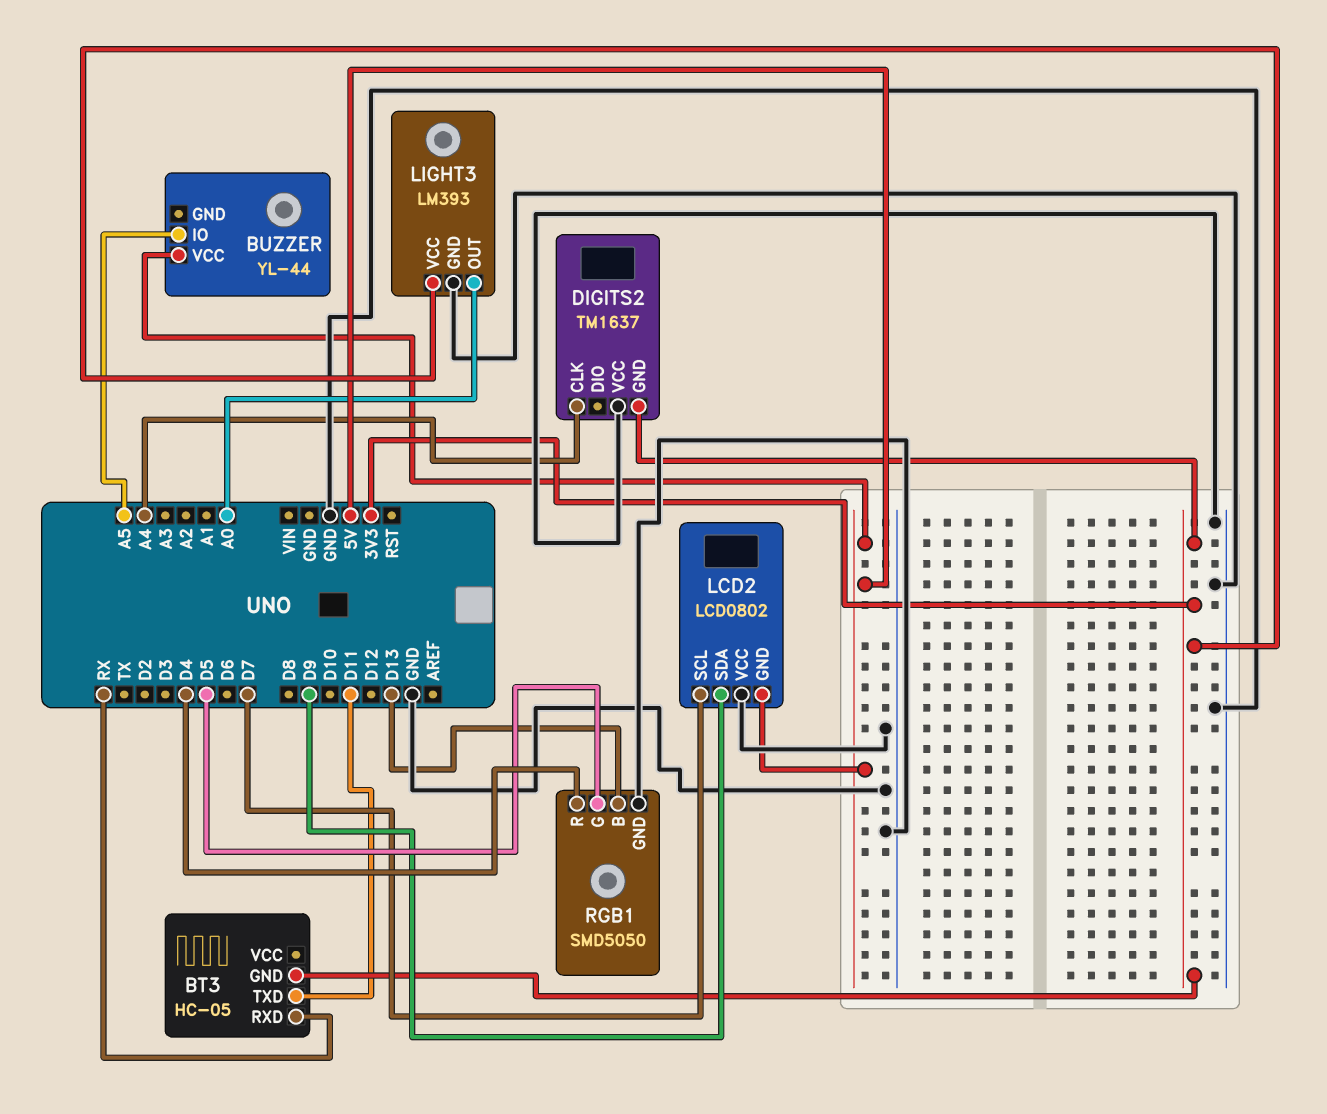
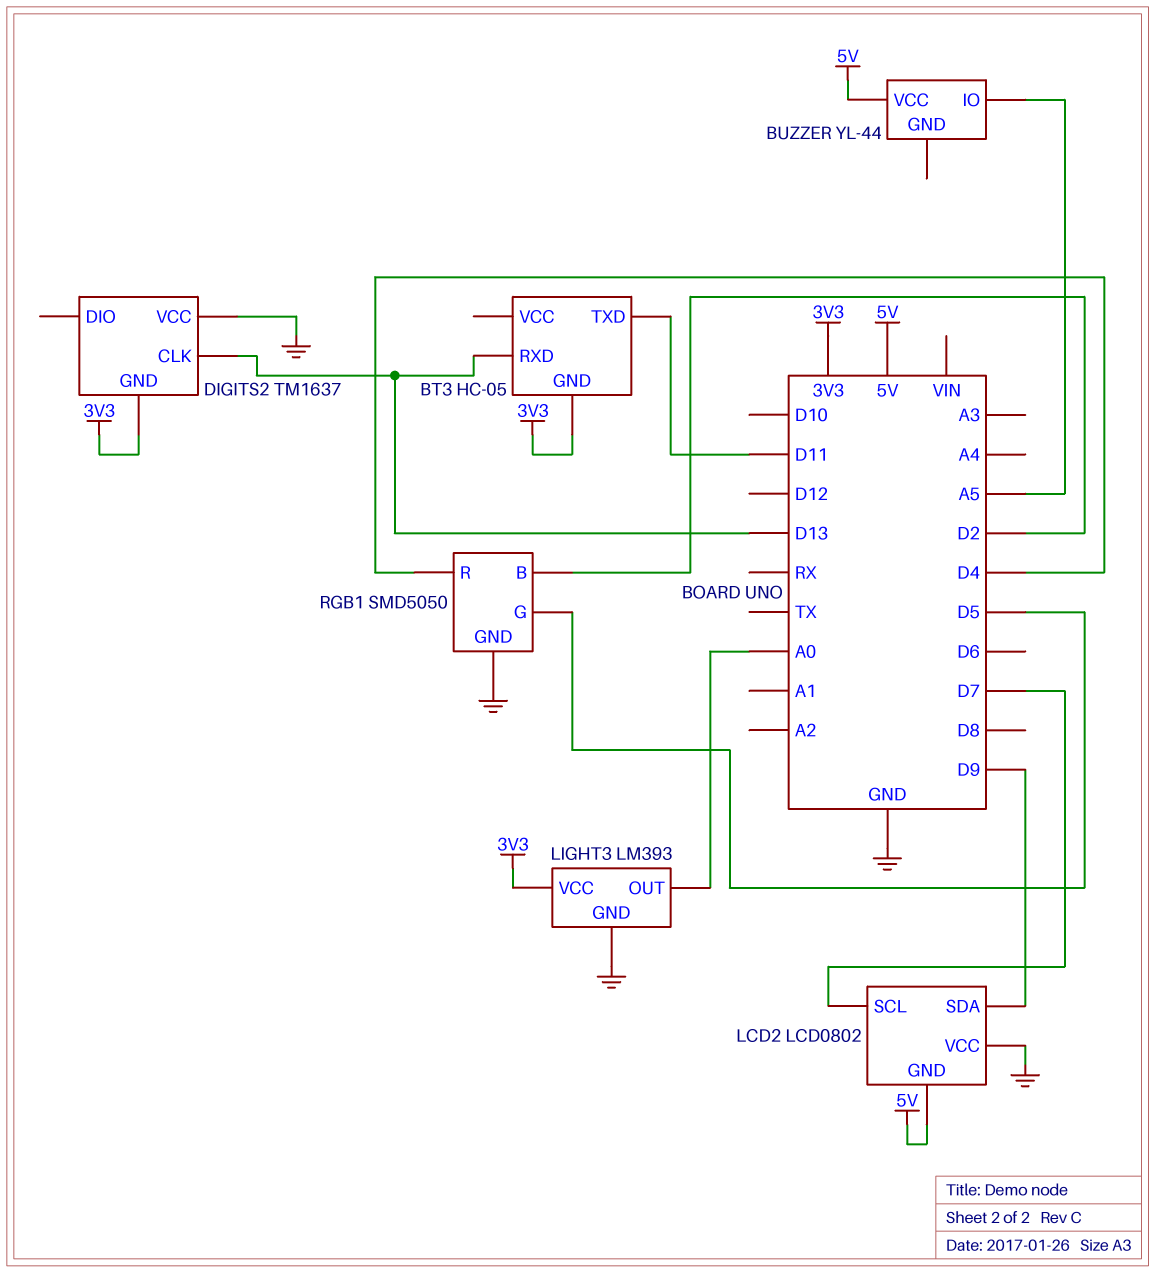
BT3 pin RXD: RX -> D13
DIGITS2 pin CLK: A4 -> D13
RGB1 pin B: D13 -> D2

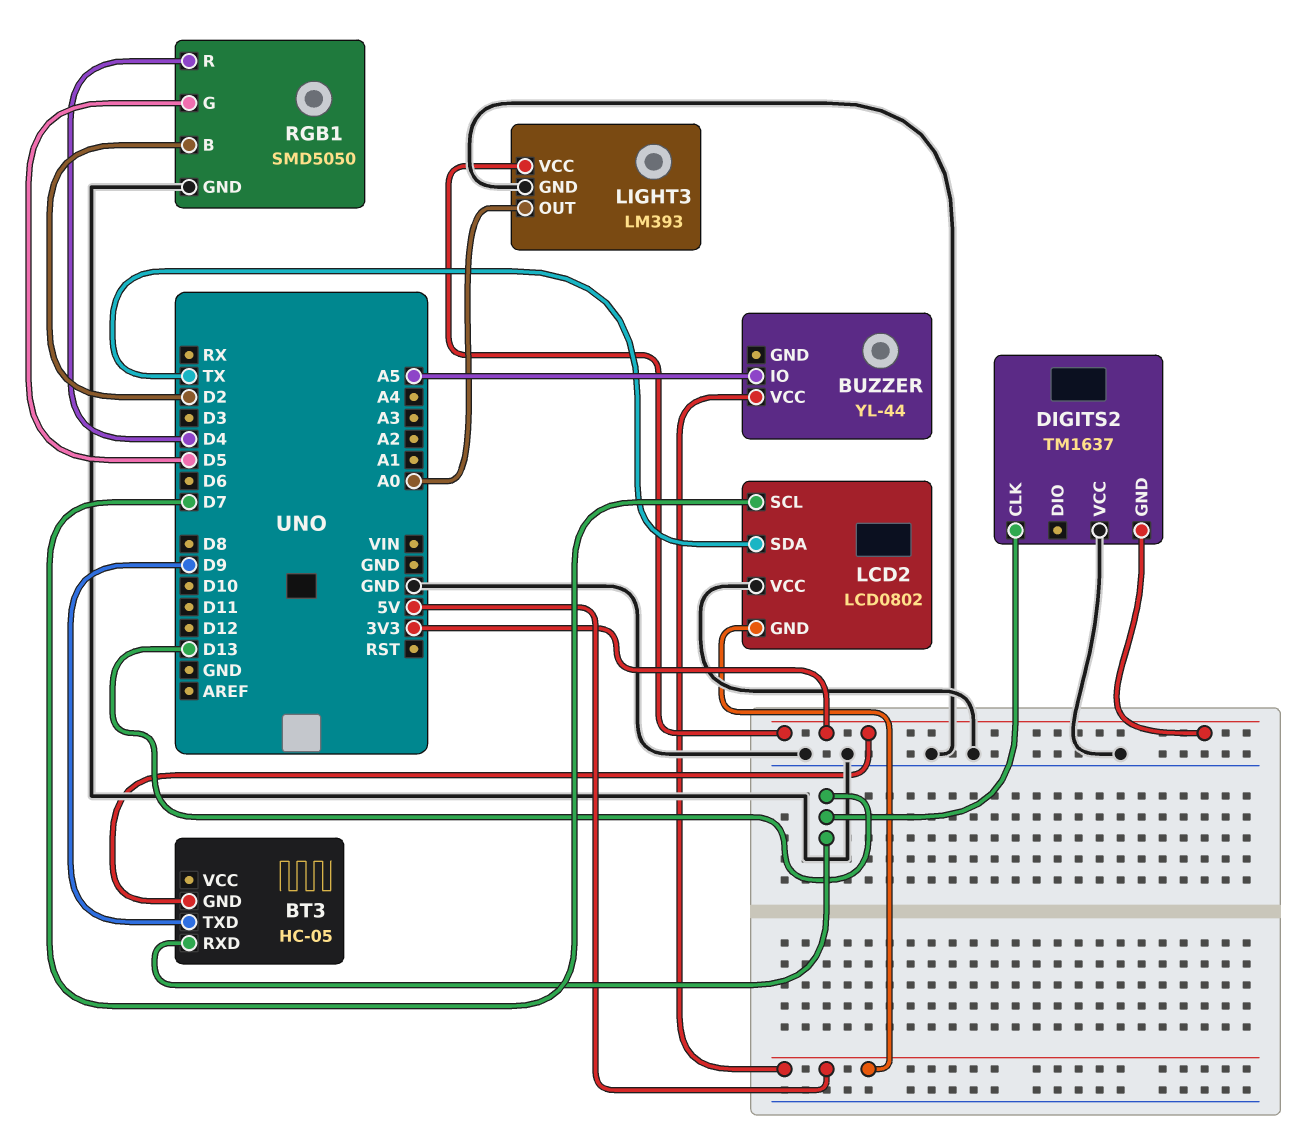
BT3 pin TXD: D11 -> D9
LCD2 pin SDA: D9 -> TX

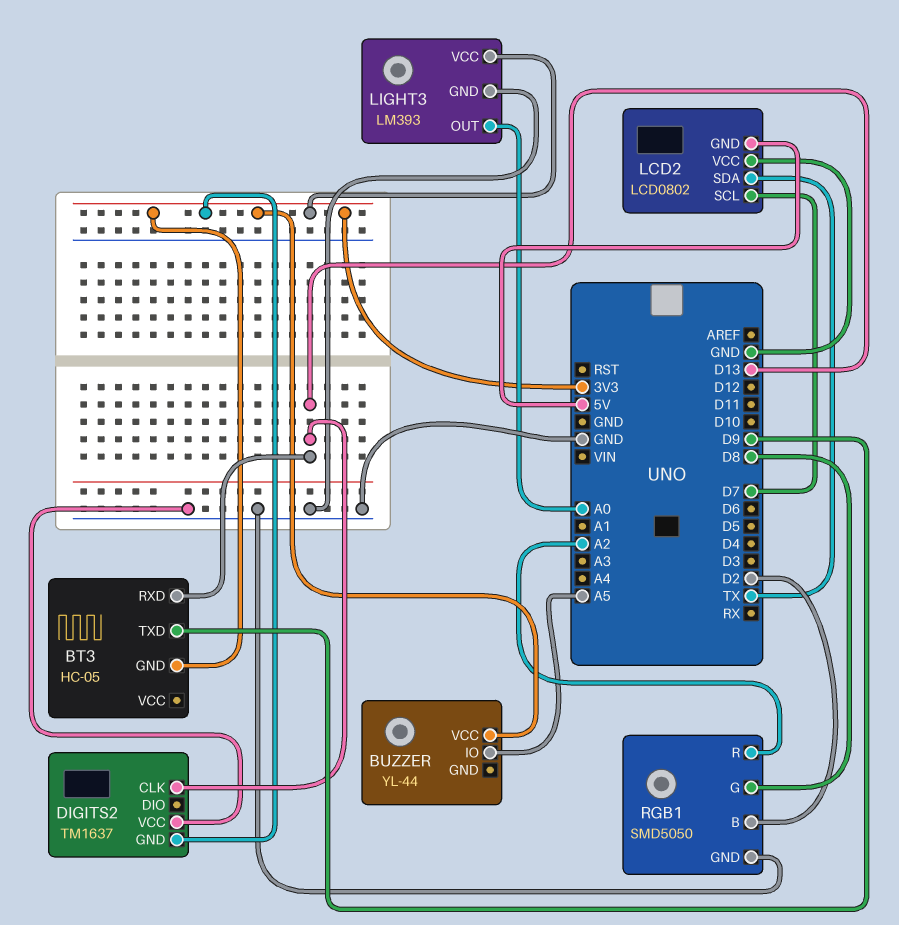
BUZZER pin VCC: 5V -> 3V3
RGB1 pin G: D5 -> D8
RGB1 pin R: D4 -> A2

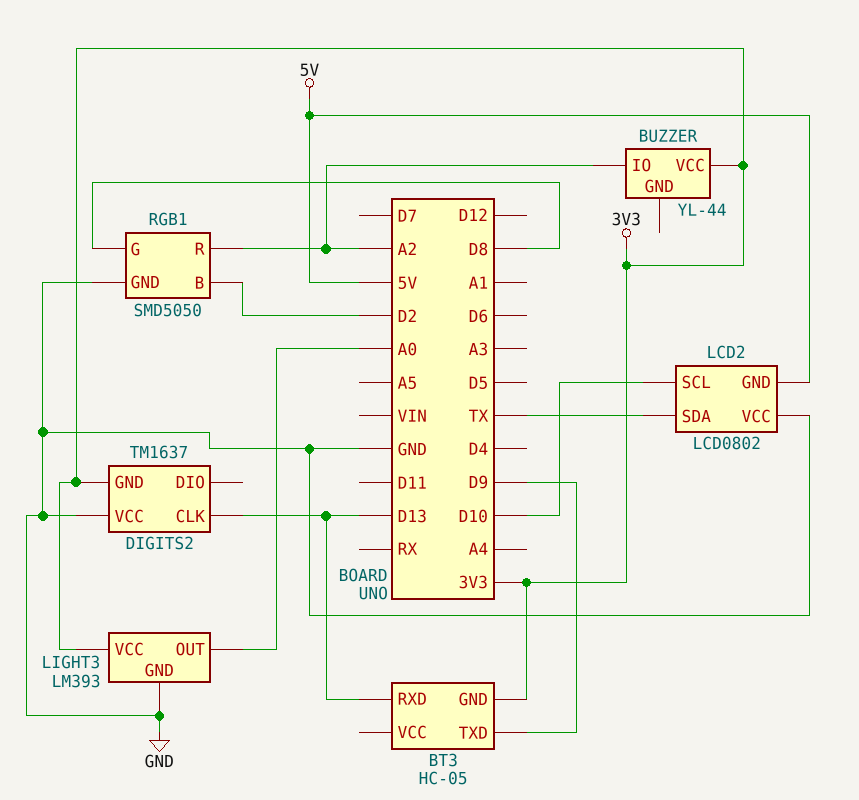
BUZZER pin IO: A5 -> A2
LCD2 pin SCL: D7 -> D10

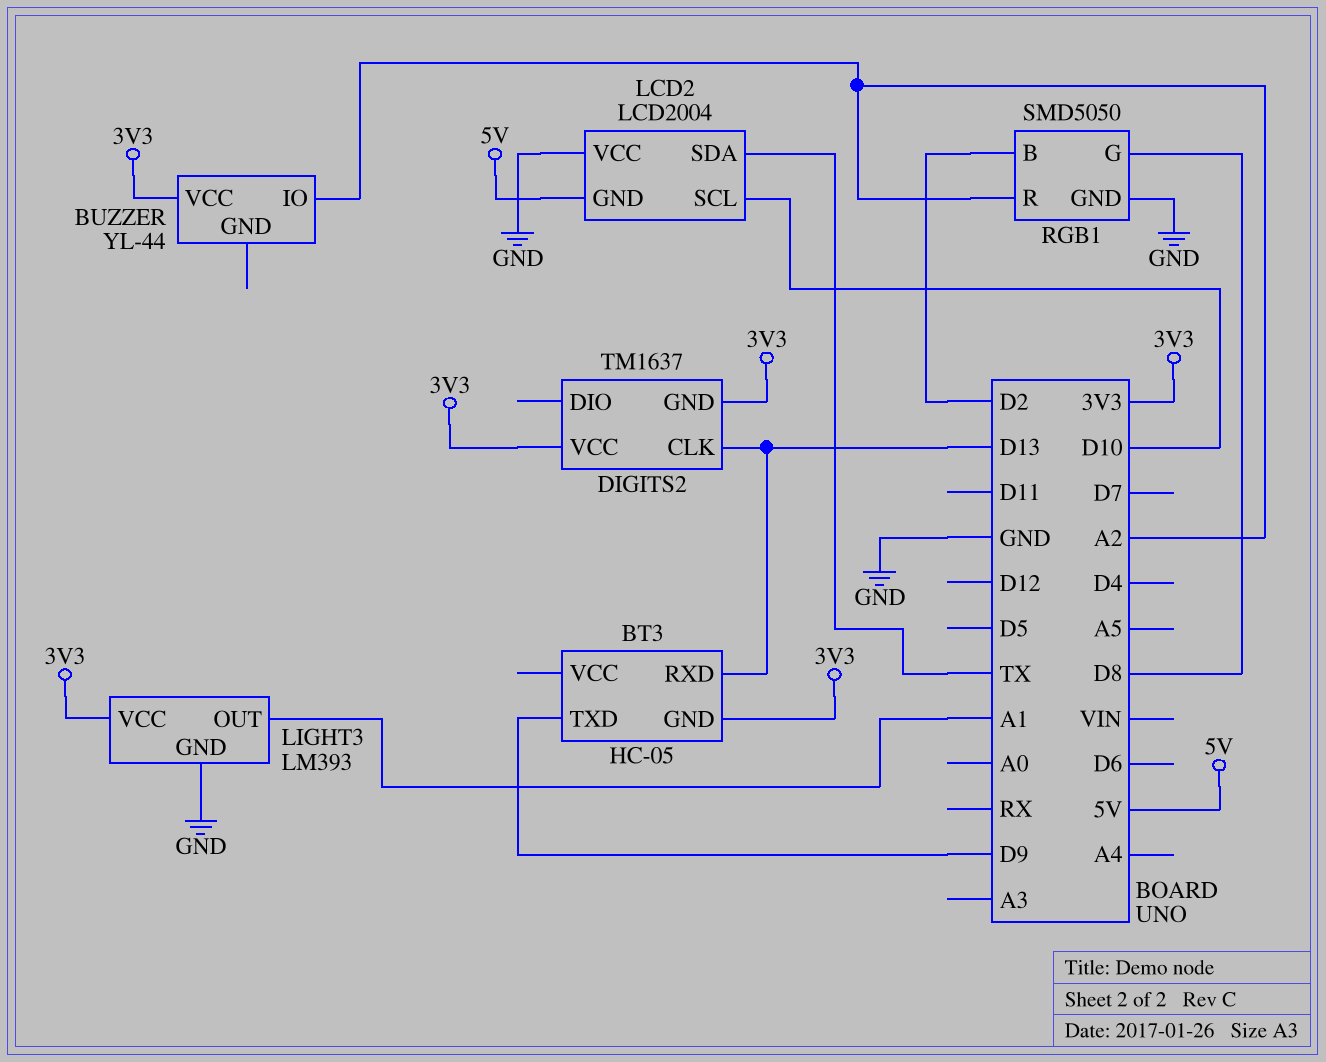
DIGITS2 pin VCC: GND -> 3V3
LCD2: LCD0802 -> LCD2004
LIGHT3 pin OUT: A0 -> A1

